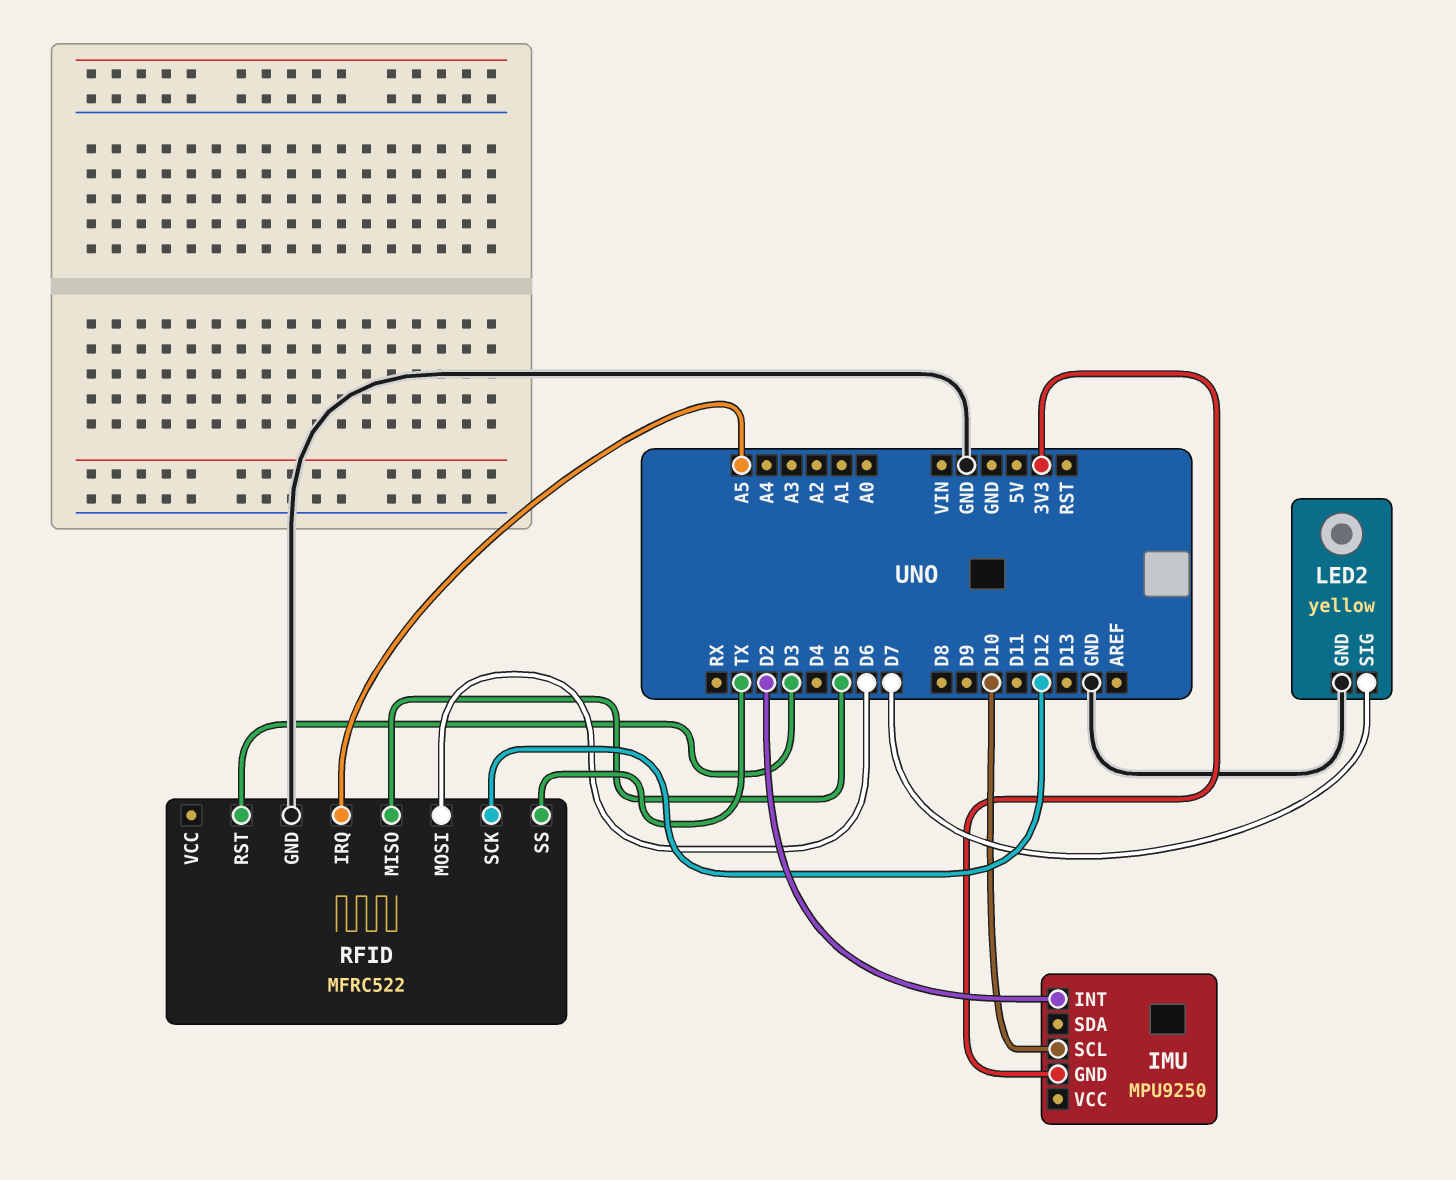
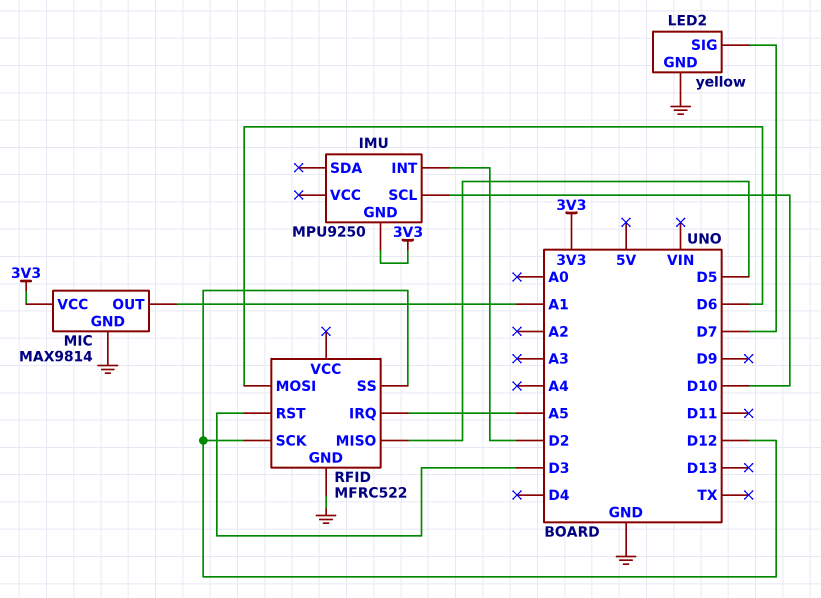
MIC: none -> MAX9814
MIC pin GND: none -> GND
MIC pin OUT: none -> A1
MIC pin VCC: none -> 3V3
RFID pin SS: TX -> D12

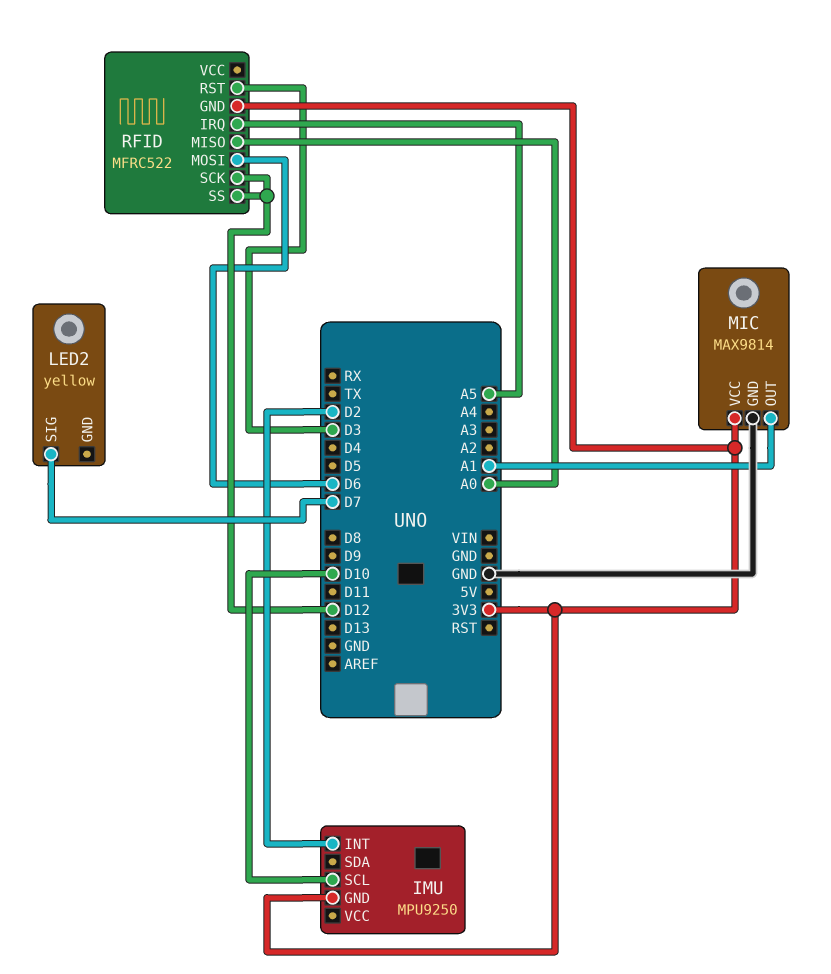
LED2 pin GND: GND -> none
RFID pin GND: GND -> 3V3
RFID pin MISO: D5 -> A0

